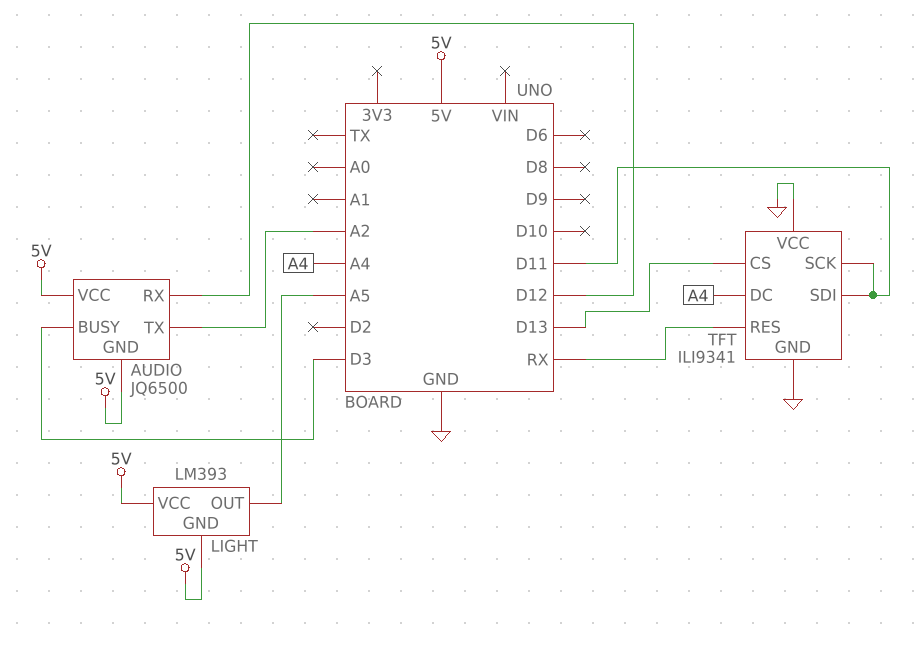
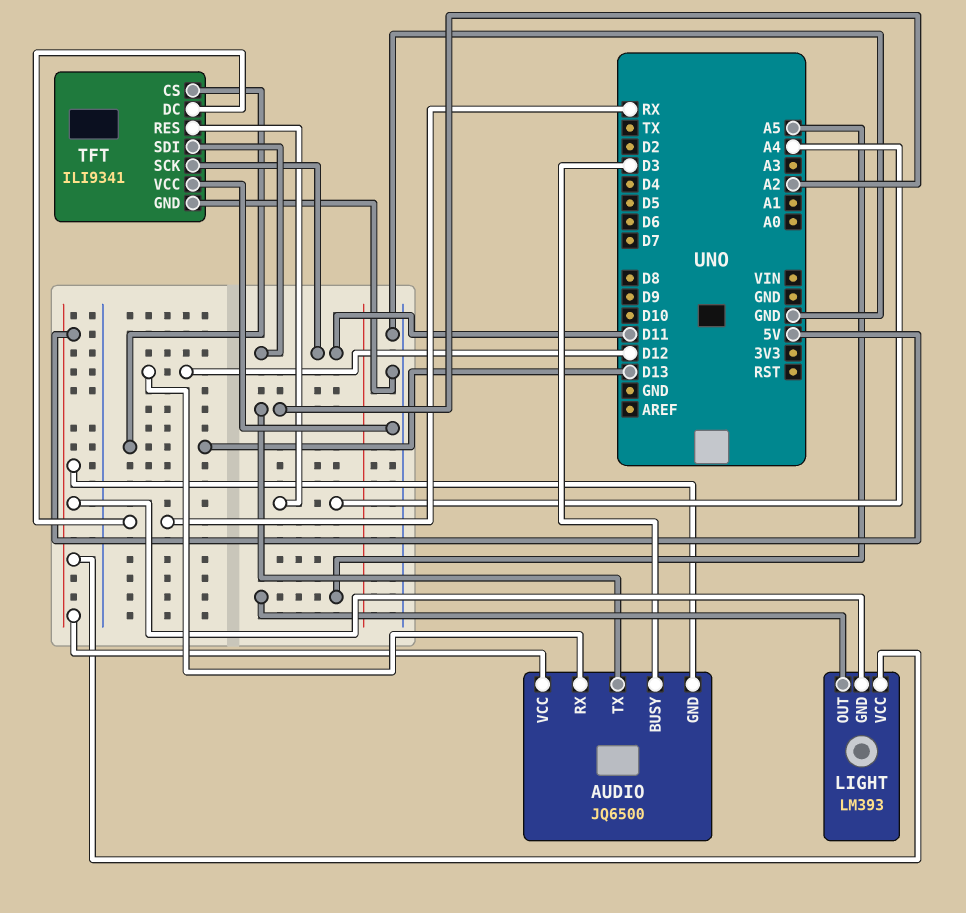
TFT pin DC: A4 -> RX
TFT pin RES: RX -> A4

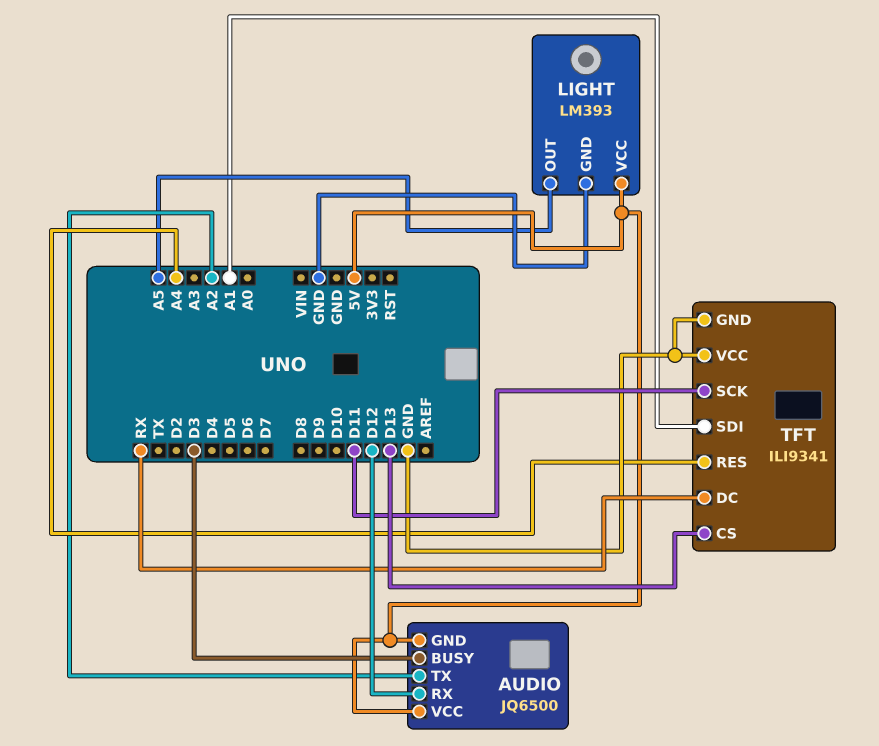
LIGHT pin GND: 5V -> GND
TFT pin SDI: D11 -> A1

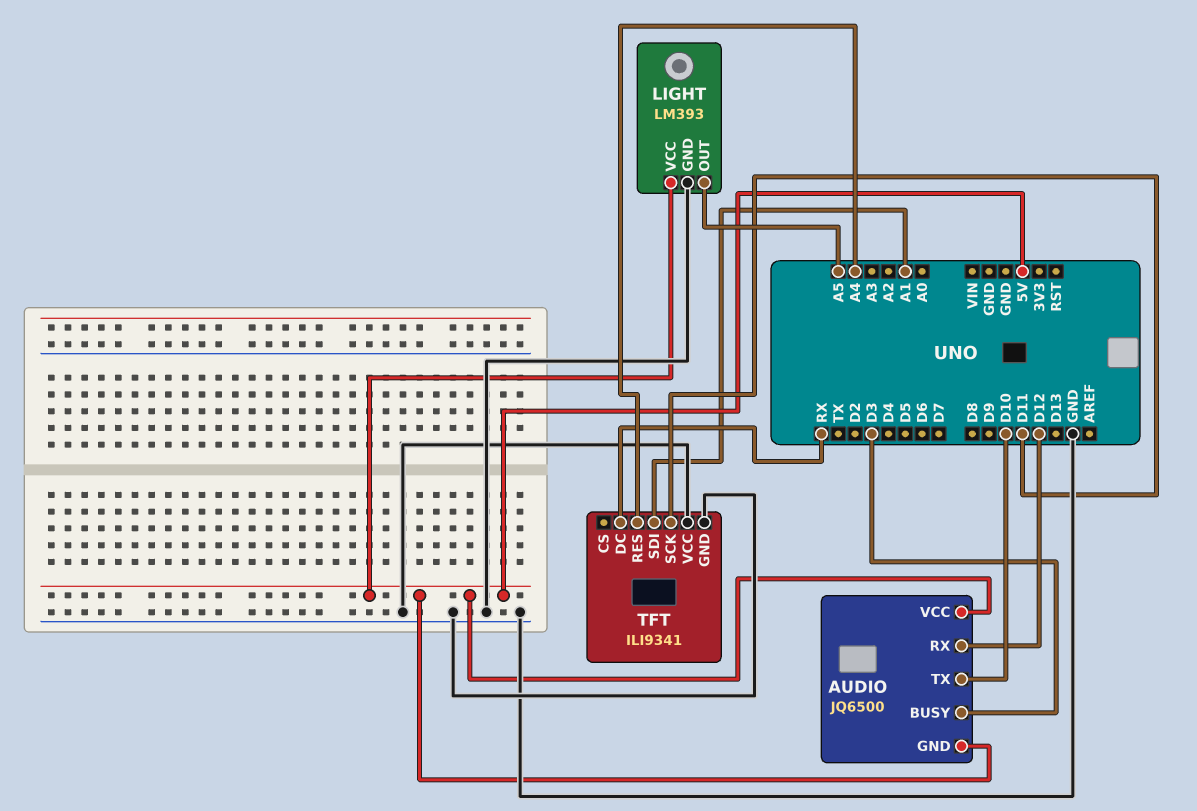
AUDIO pin TX: A2 -> D10
TFT pin CS: D13 -> none

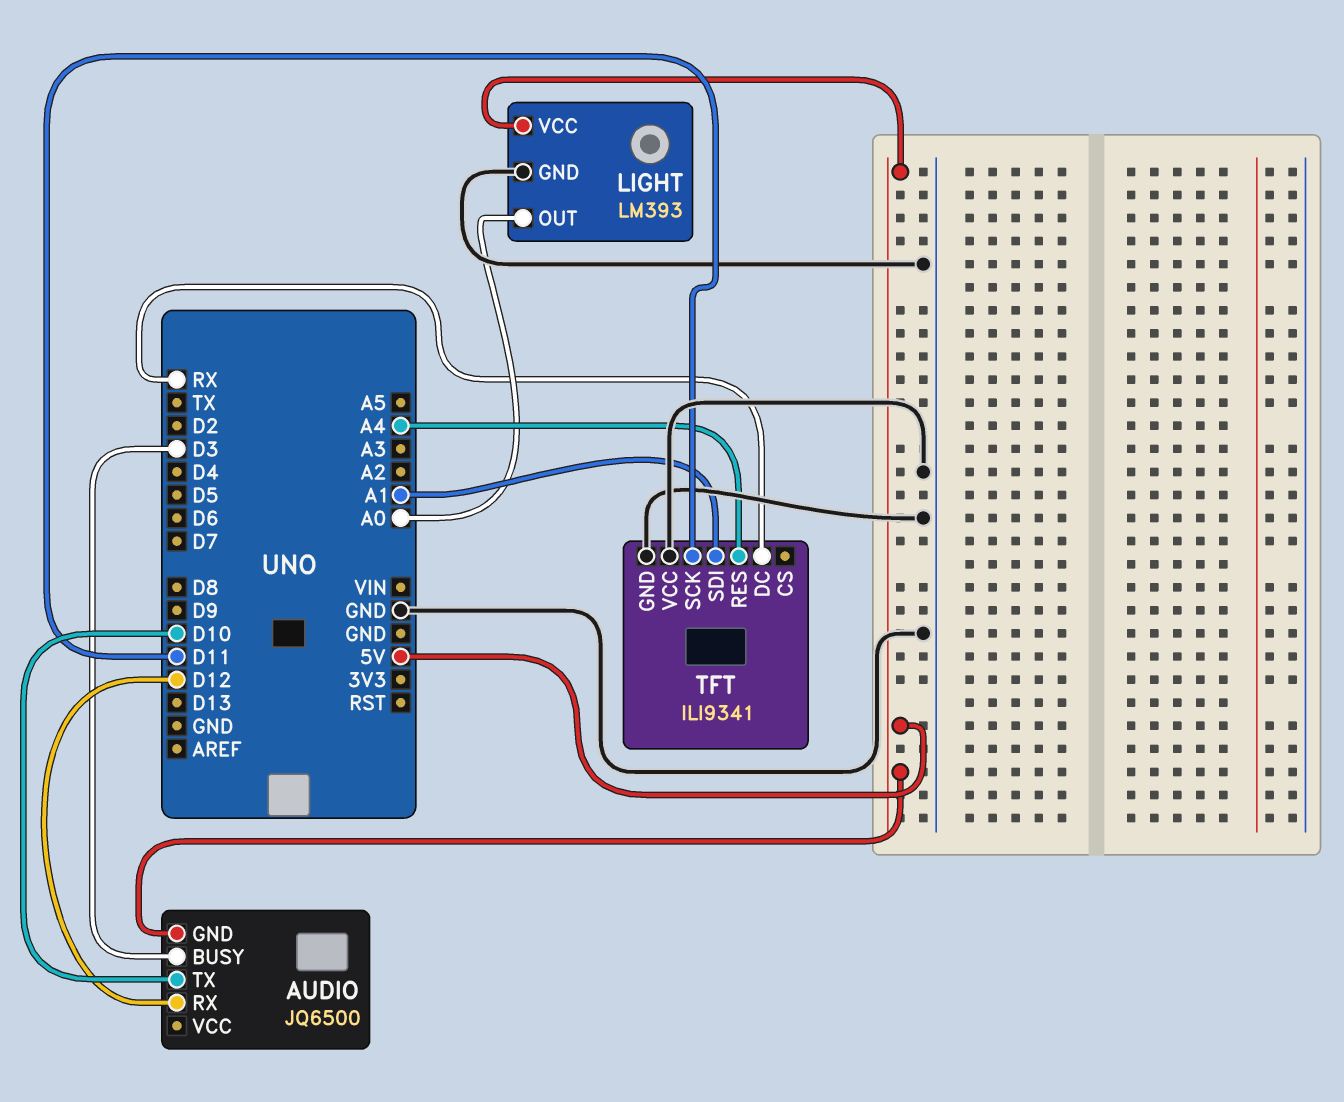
AUDIO pin VCC: 5V -> none
LIGHT pin OUT: A5 -> A0

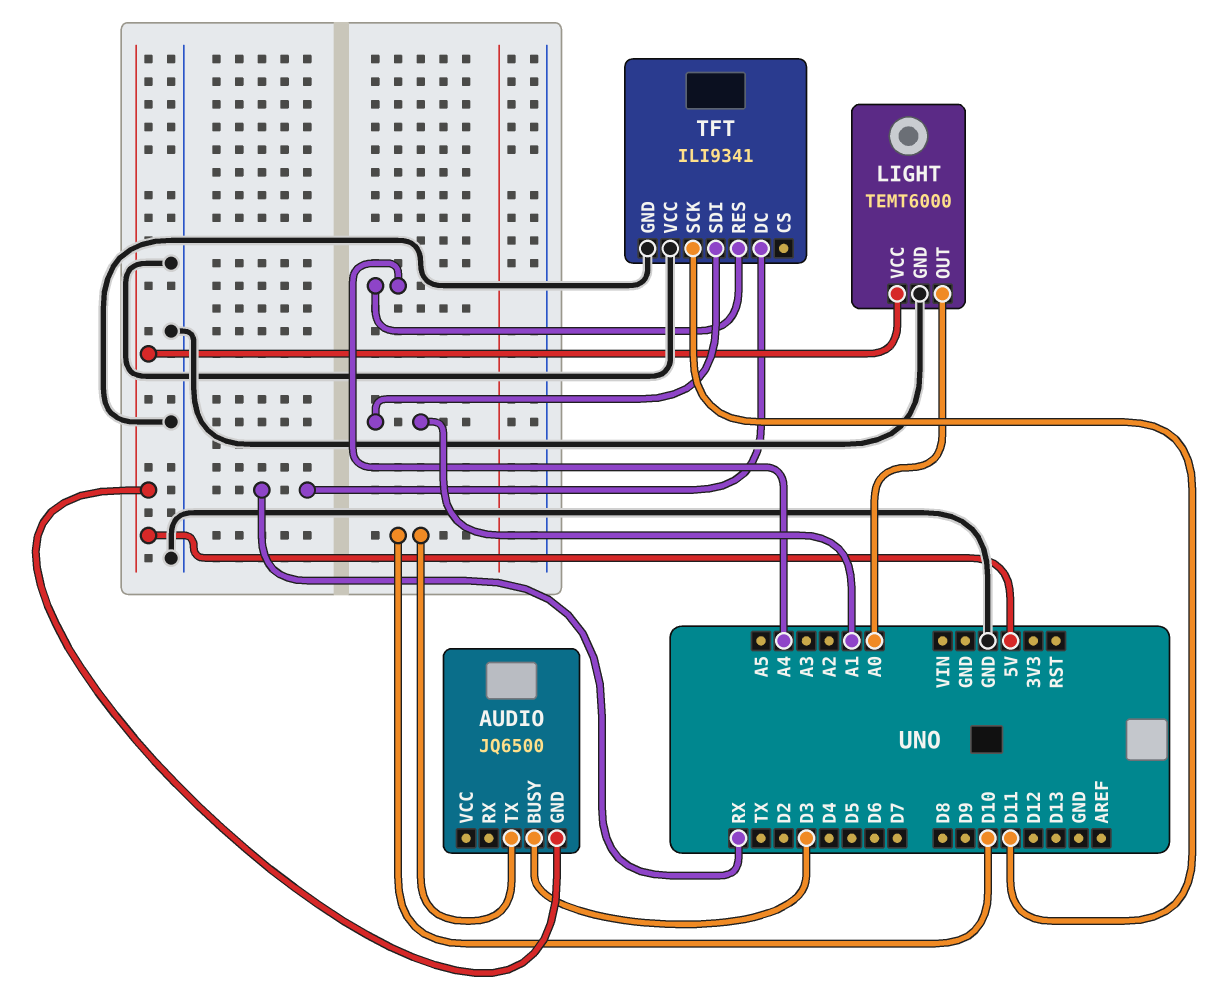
AUDIO pin RX: D12 -> none
LIGHT: LM393 -> TEMT6000

